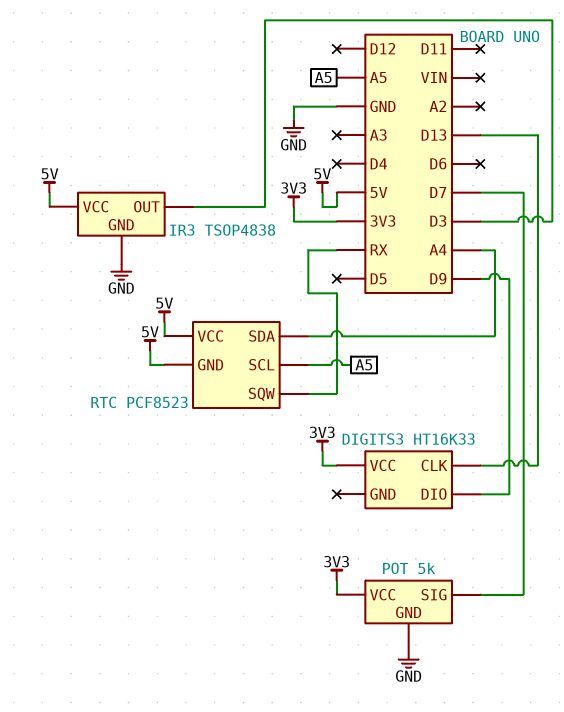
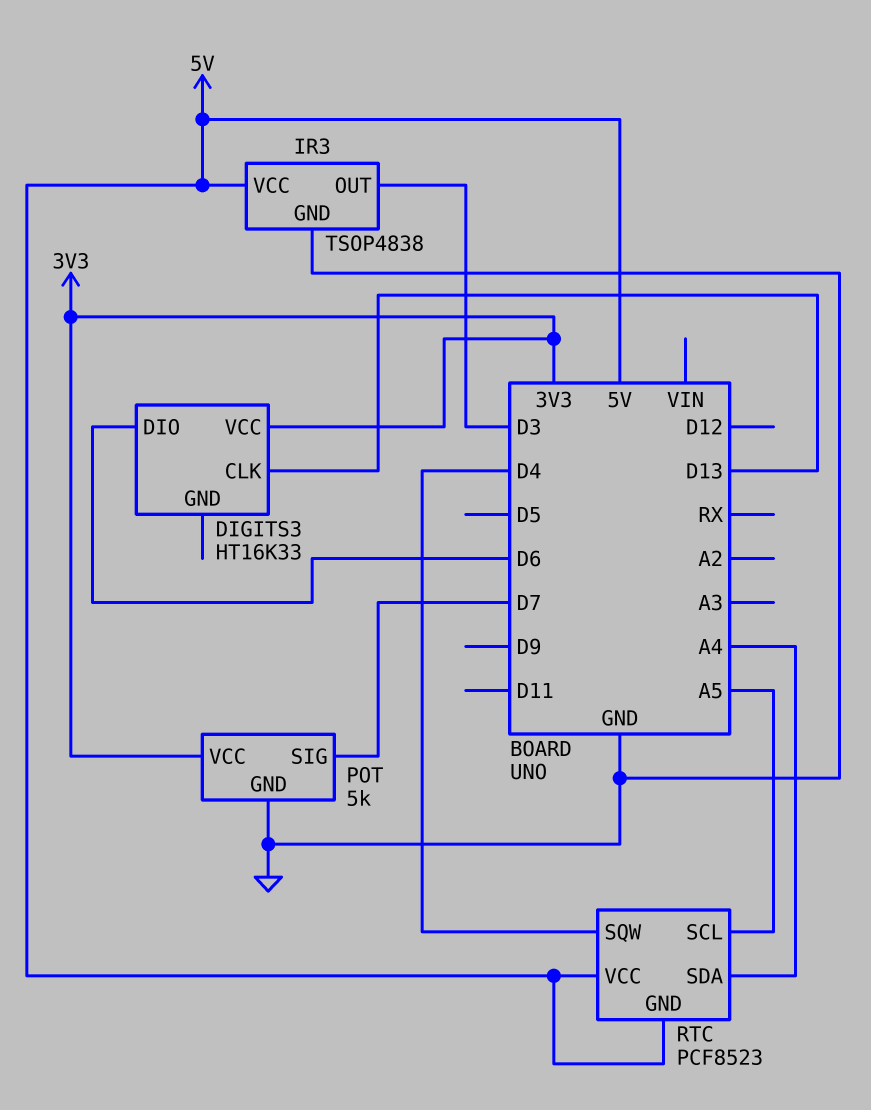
DIGITS3 pin DIO: D9 -> D6
RTC pin SQW: RX -> D4

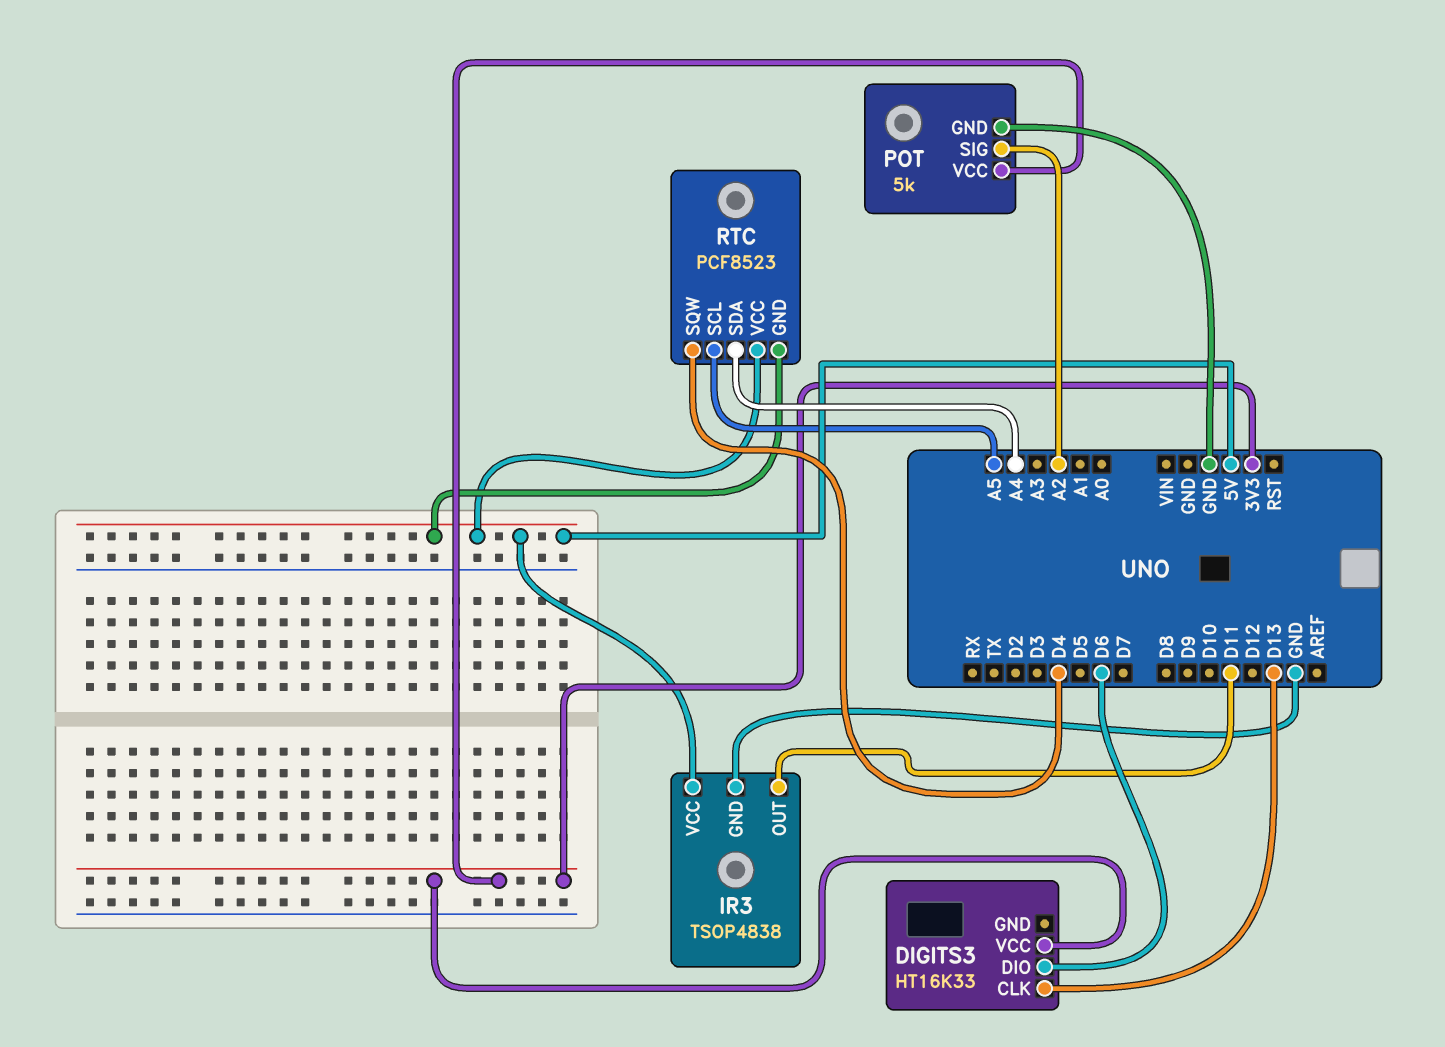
IR3 pin OUT: D3 -> D11
POT pin SIG: D7 -> A2

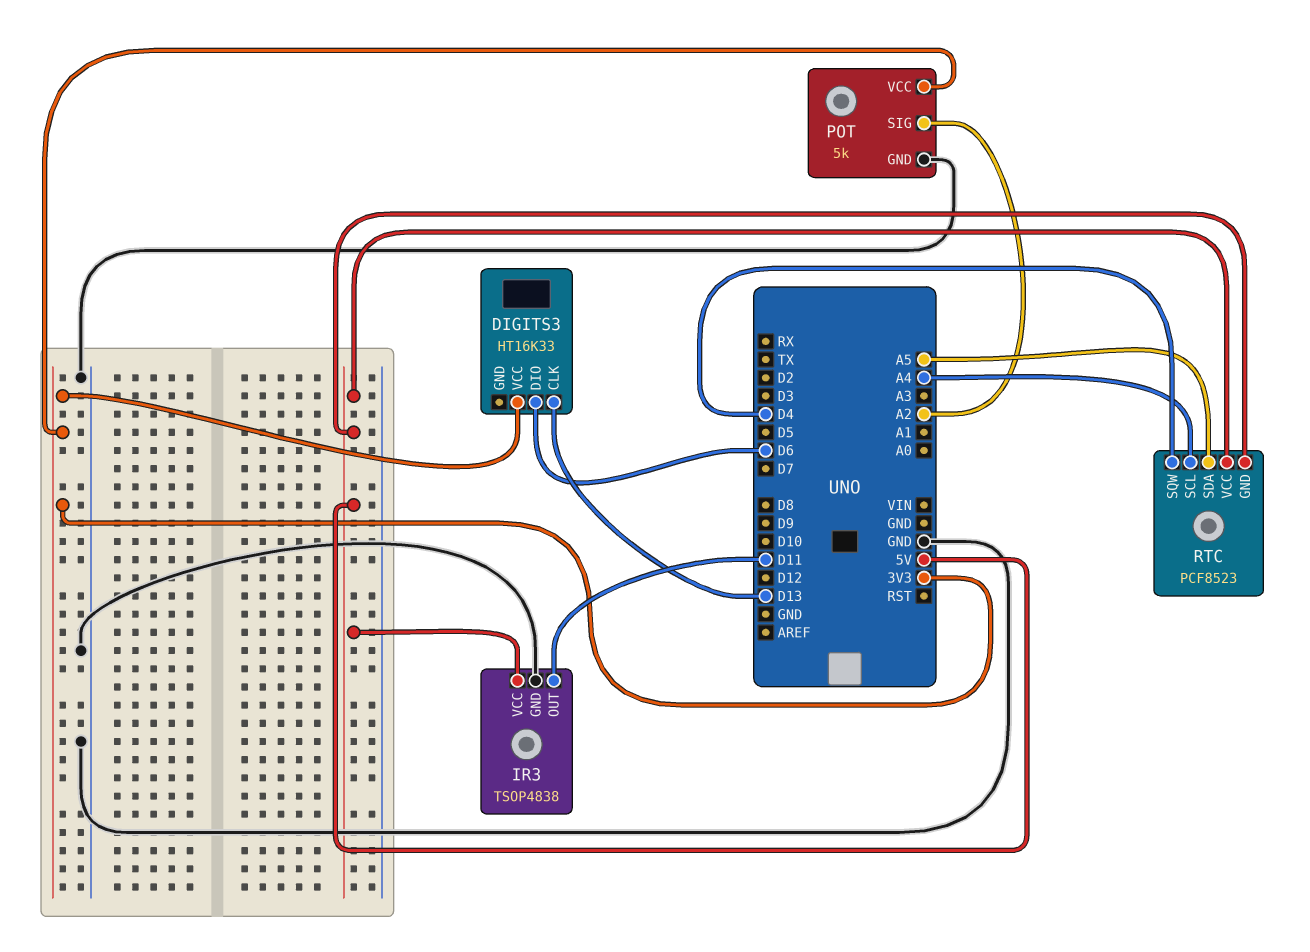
RTC pin SCL: A5 -> A4
RTC pin SDA: A4 -> A5

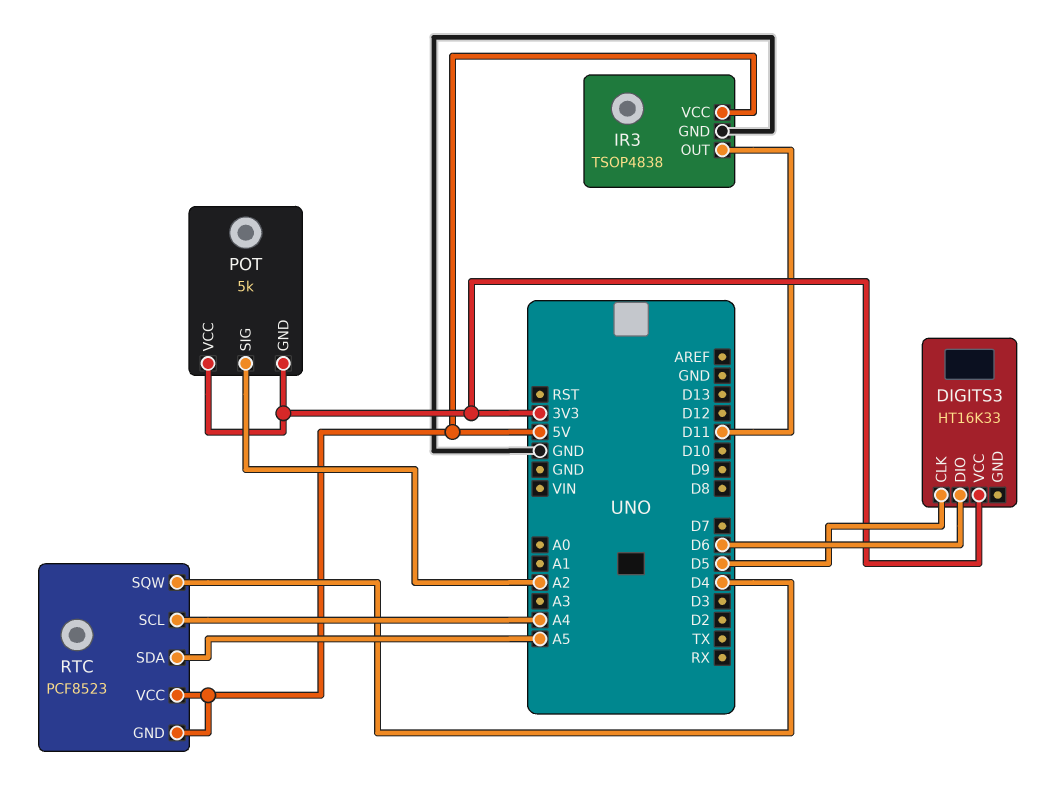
DIGITS3 pin CLK: D13 -> D5
POT pin GND: GND -> 3V3

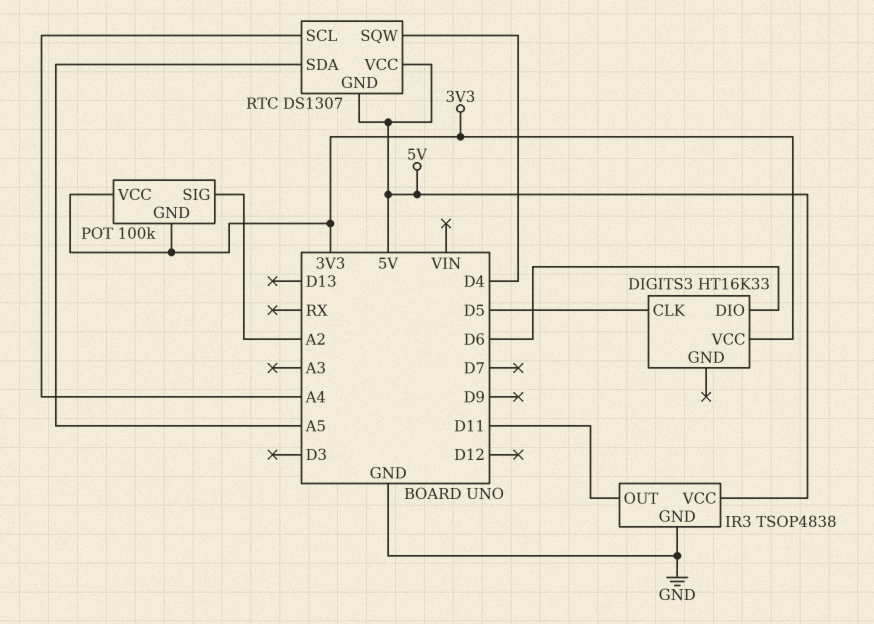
POT: 5k -> 100k
RTC: PCF8523 -> DS1307

